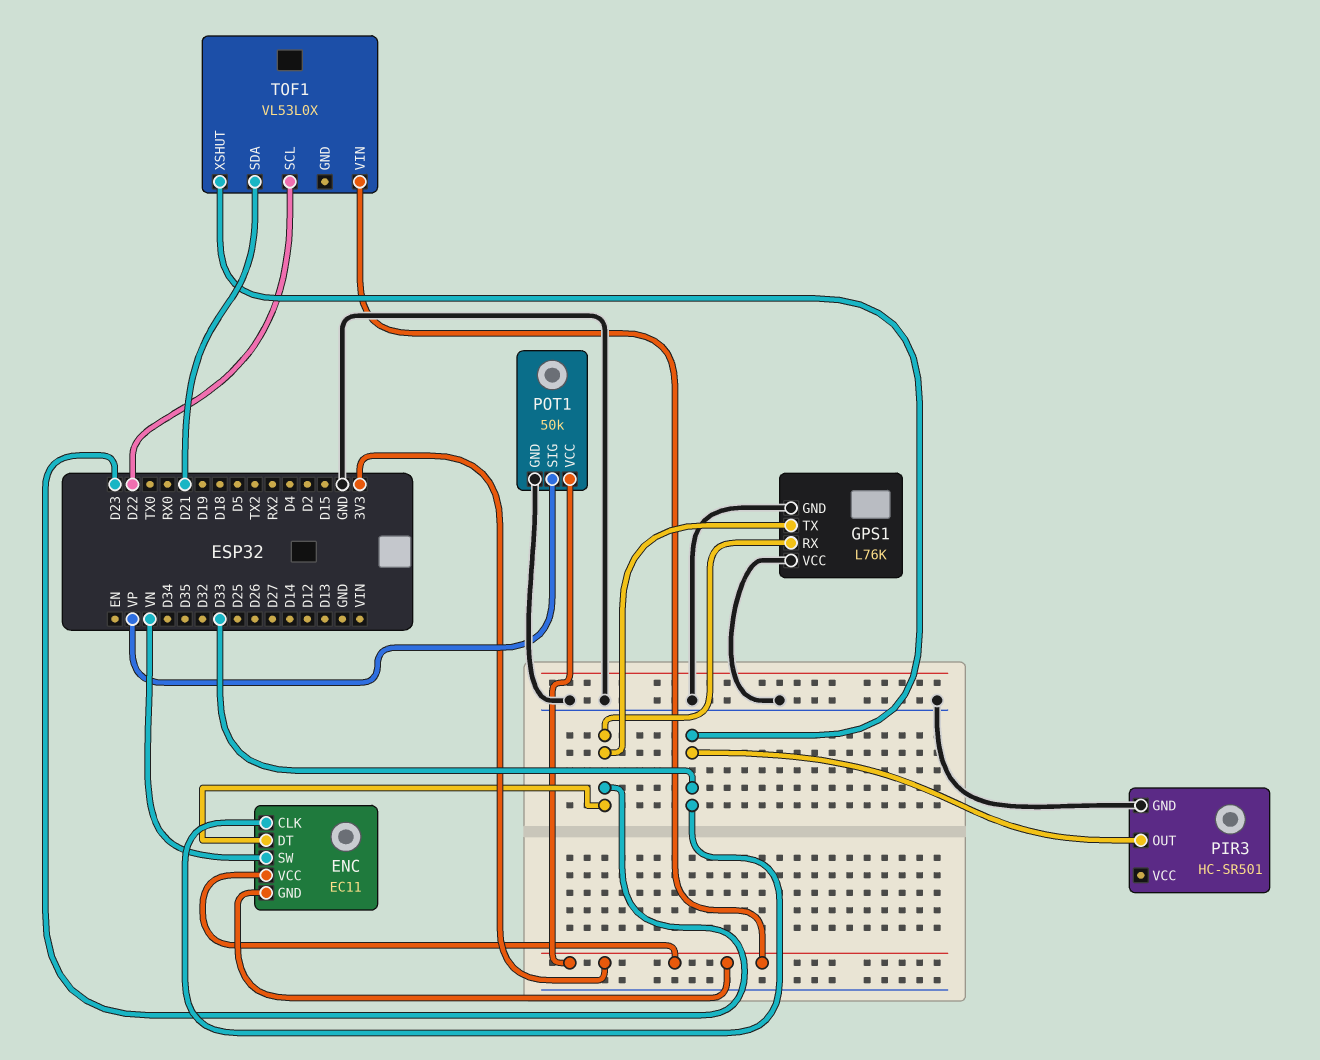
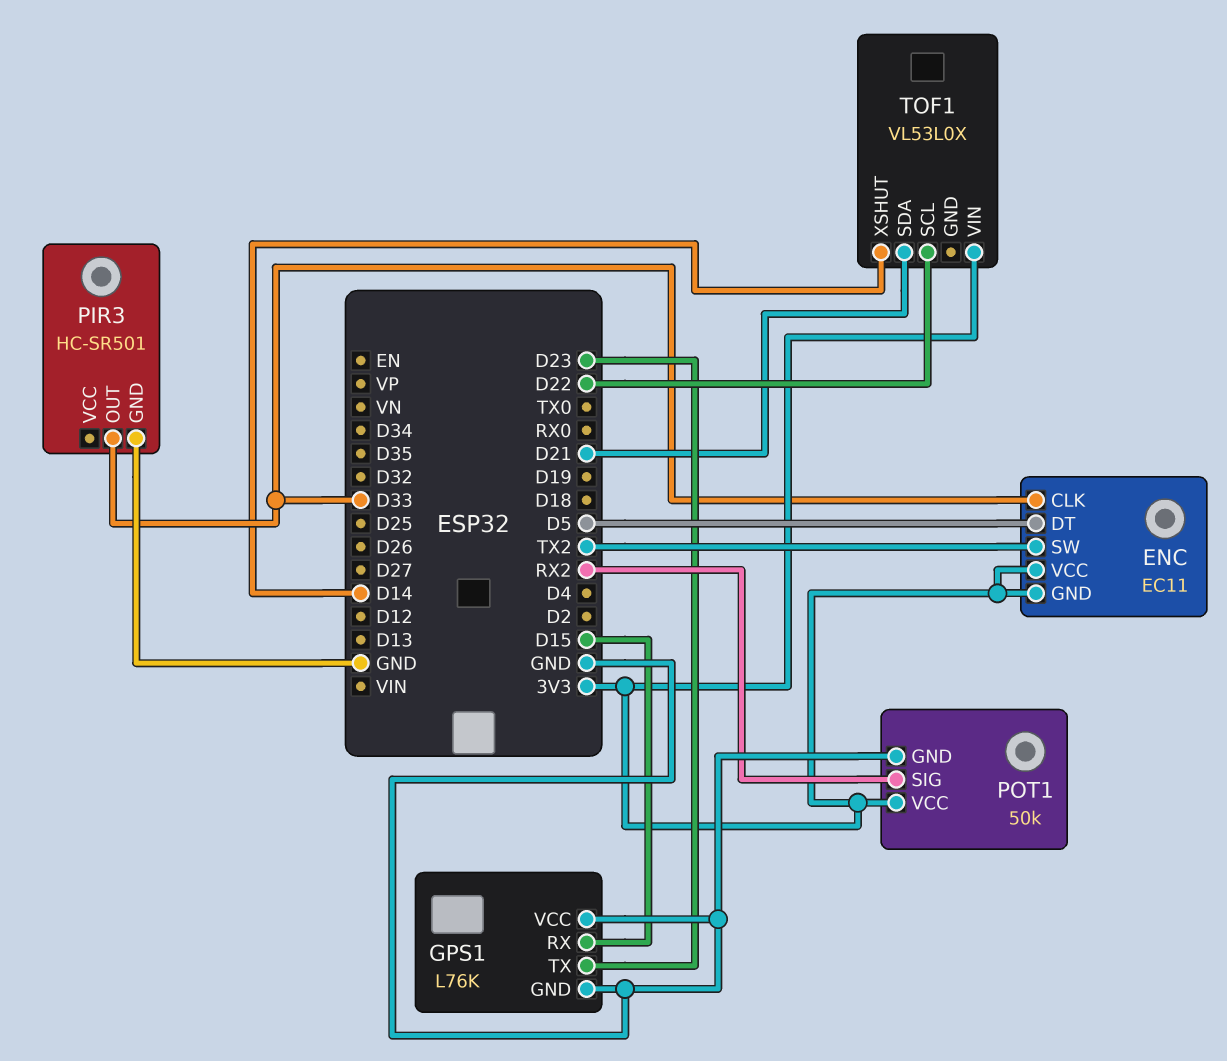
ENC pin DT: D23 -> D5
ENC pin SW: VN -> TX2
GPS1 pin RX: D23 -> D15
POT1 pin SIG: VP -> RX2
TOF1 pin XSHUT: D33 -> D14

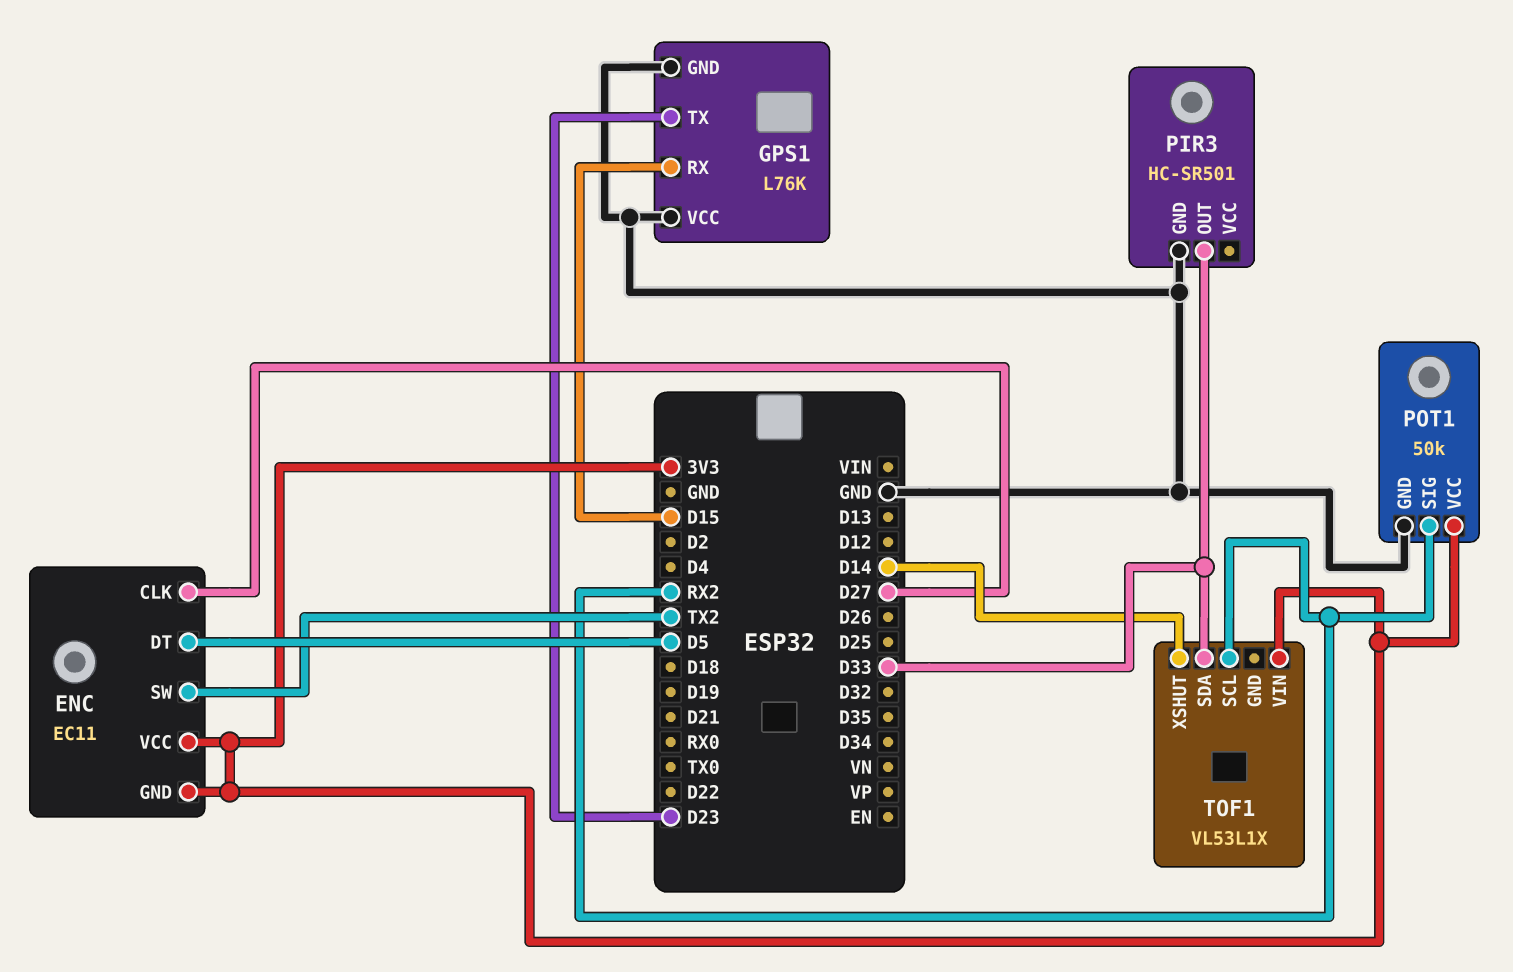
ENC pin CLK: D33 -> D27
TOF1: VL53L0X -> VL53L1X
TOF1 pin SCL: D22 -> RX2
TOF1 pin SDA: D21 -> D33

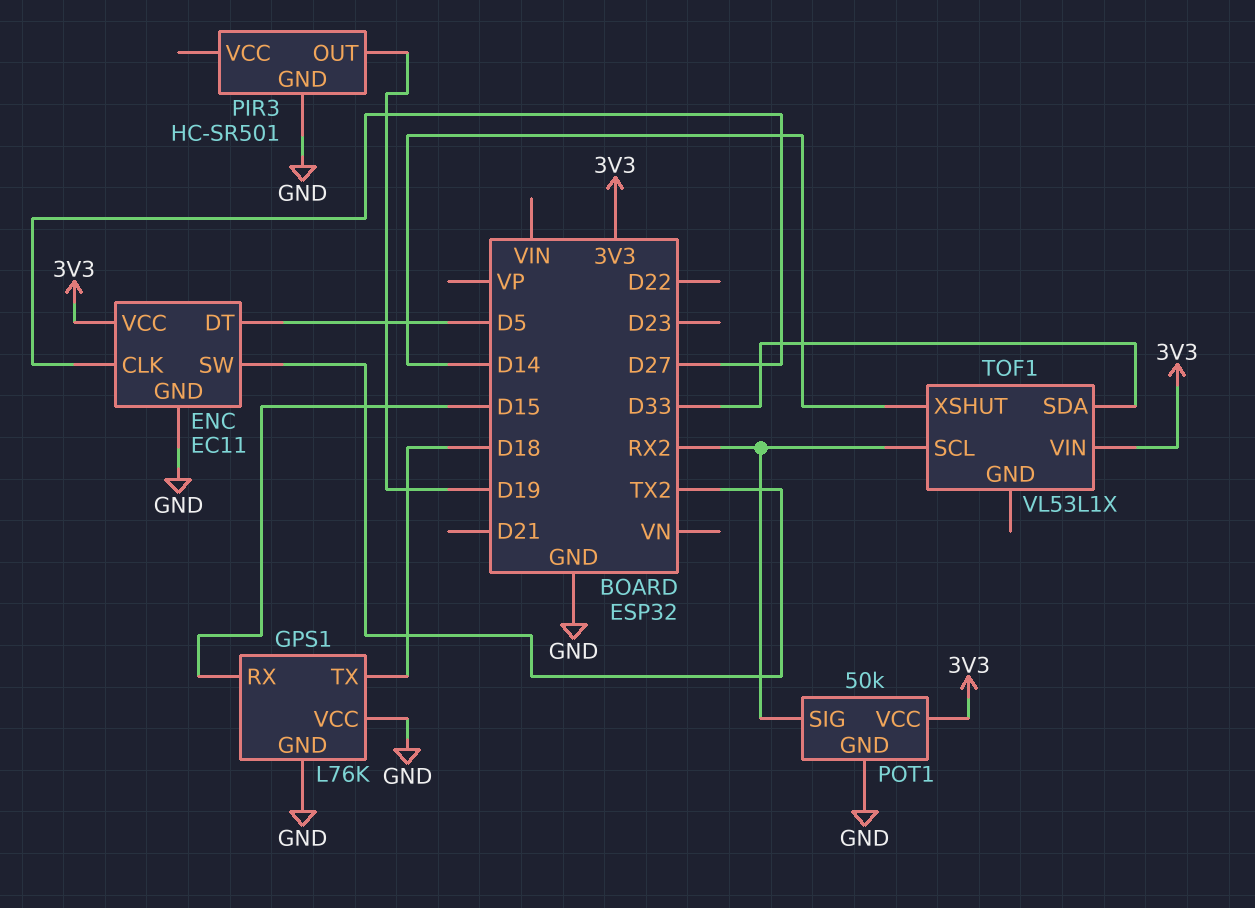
ENC pin GND: 3V3 -> GND
GPS1 pin TX: D23 -> D18
PIR3 pin OUT: D33 -> D19

